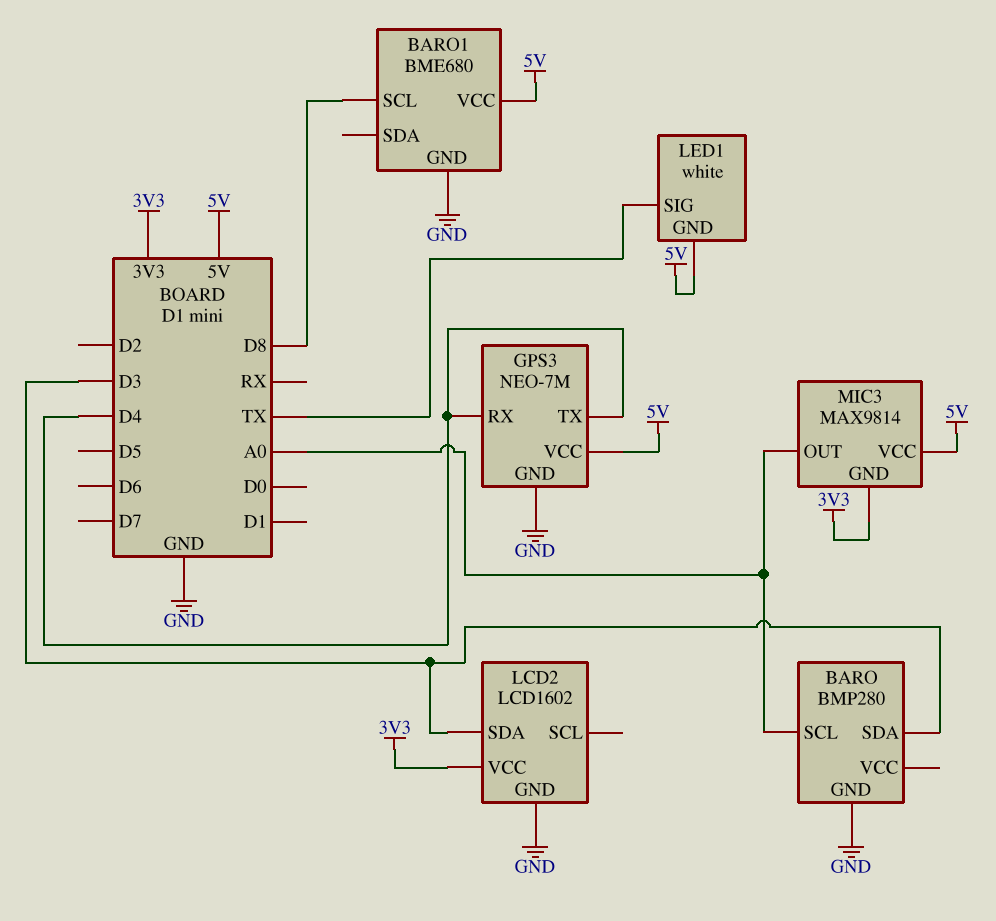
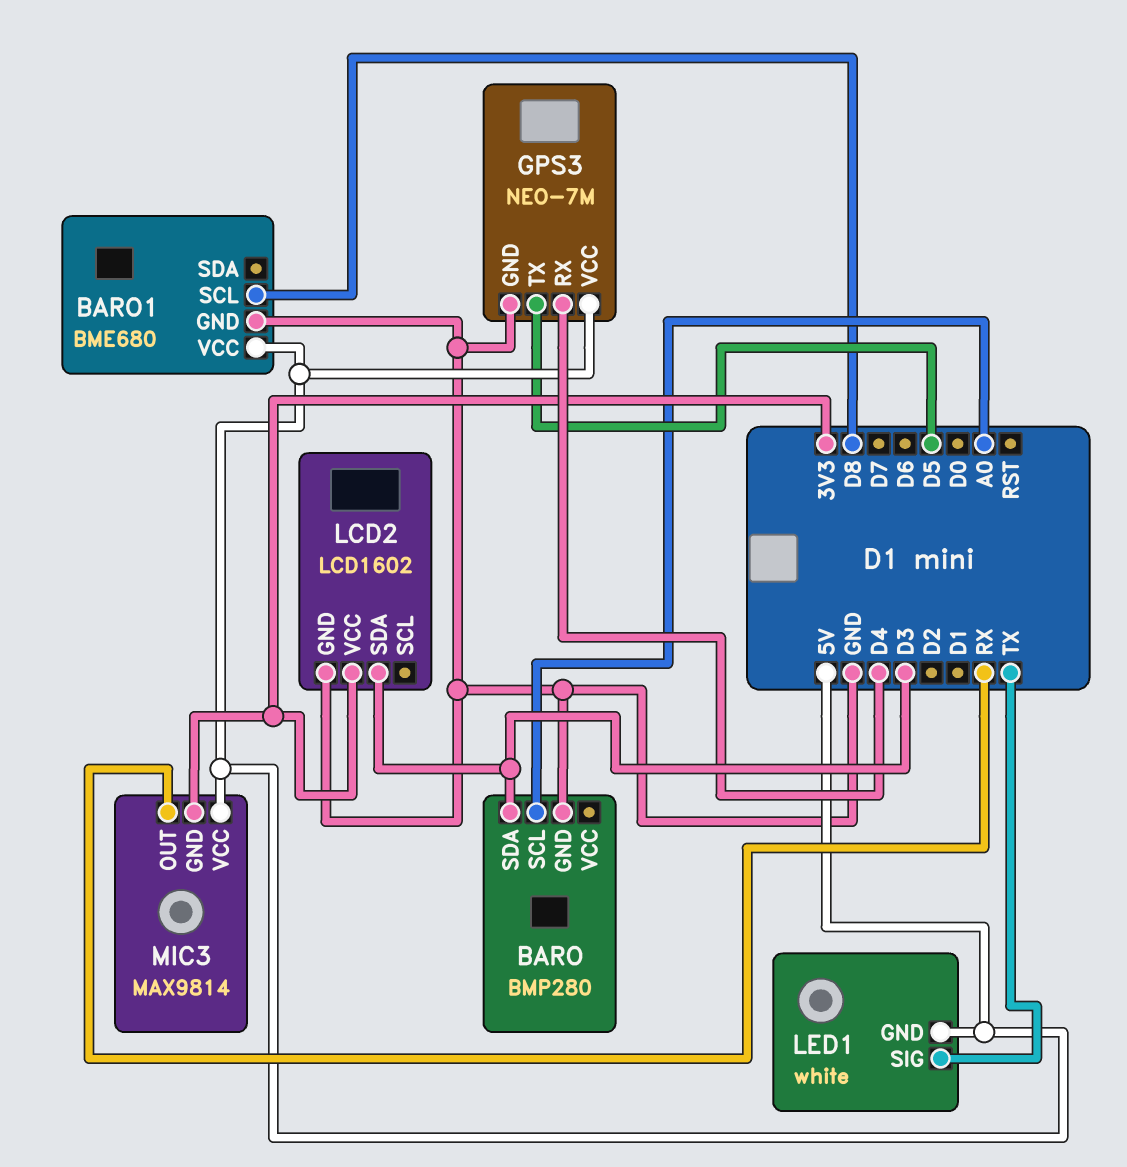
GPS3 pin TX: D4 -> D5
MIC3 pin OUT: A0 -> RX

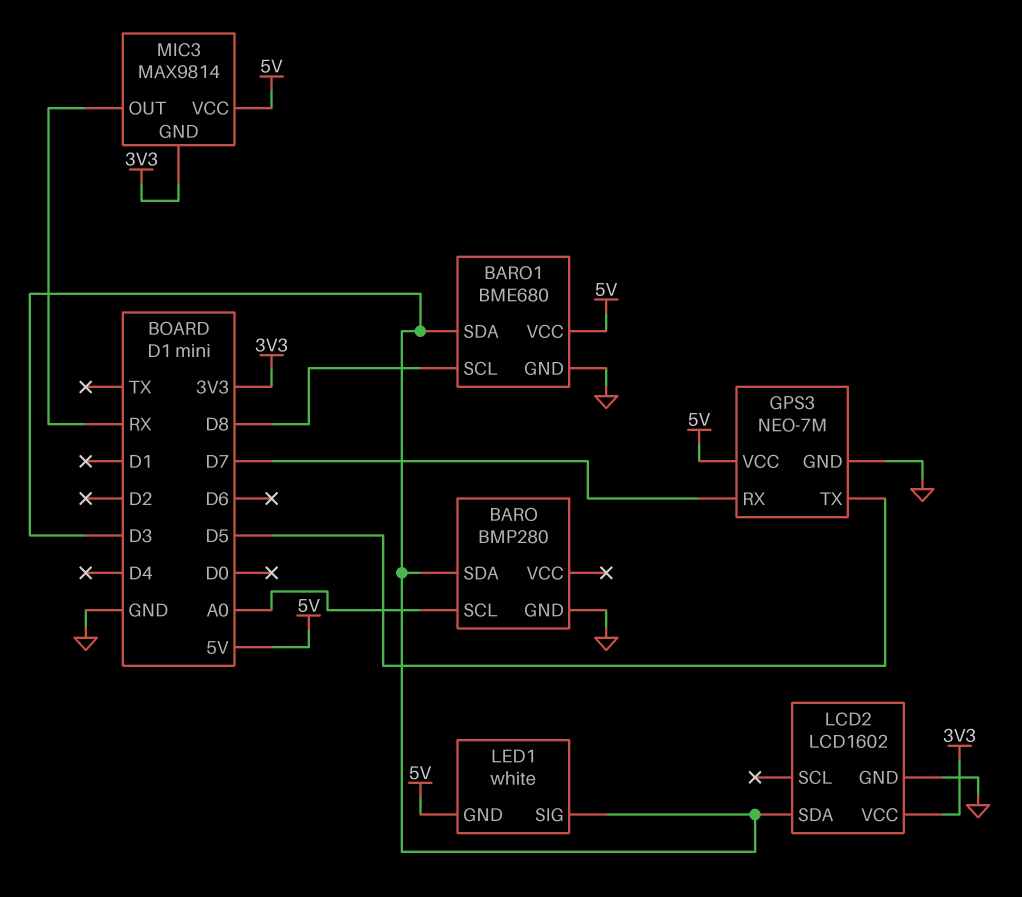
BARO1 pin SDA: none -> D3
GPS3 pin RX: D4 -> D7
LED1 pin SIG: TX -> D3

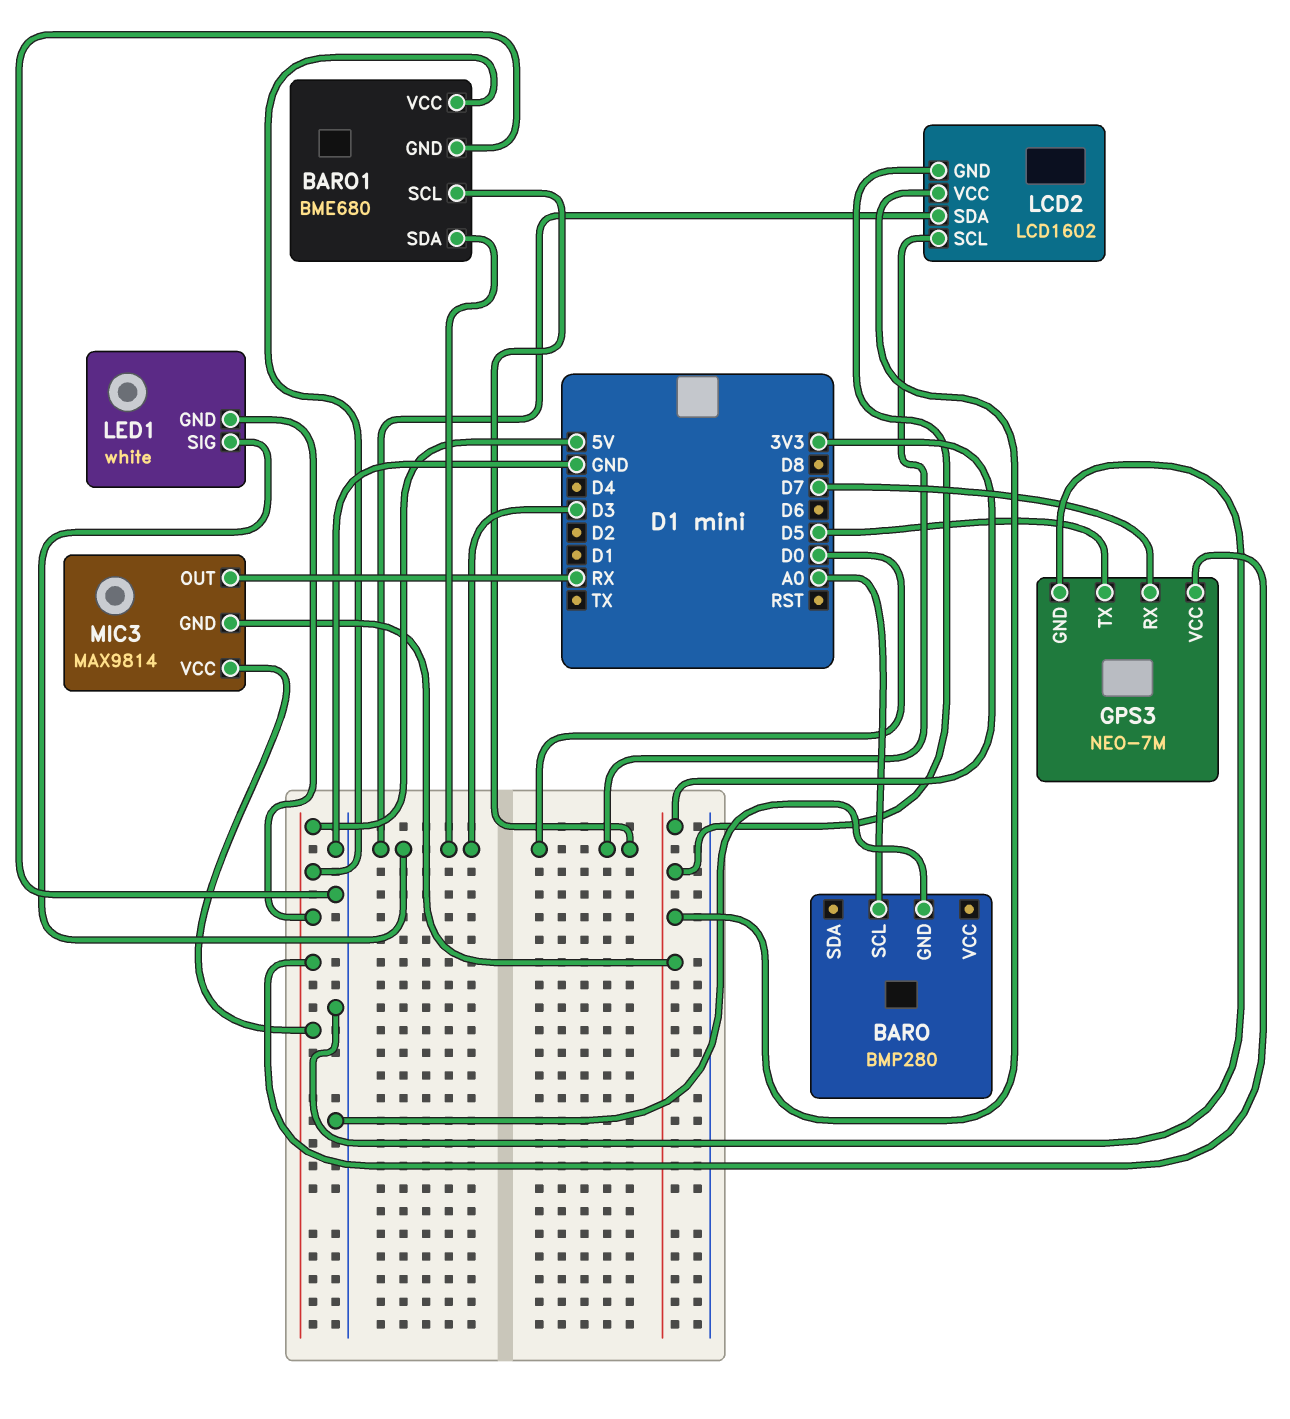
BARO pin SDA: D3 -> none
BARO1 pin SCL: D8 -> D0
LCD2 pin GND: GND -> 3V3
LCD2 pin SCL: none -> D0

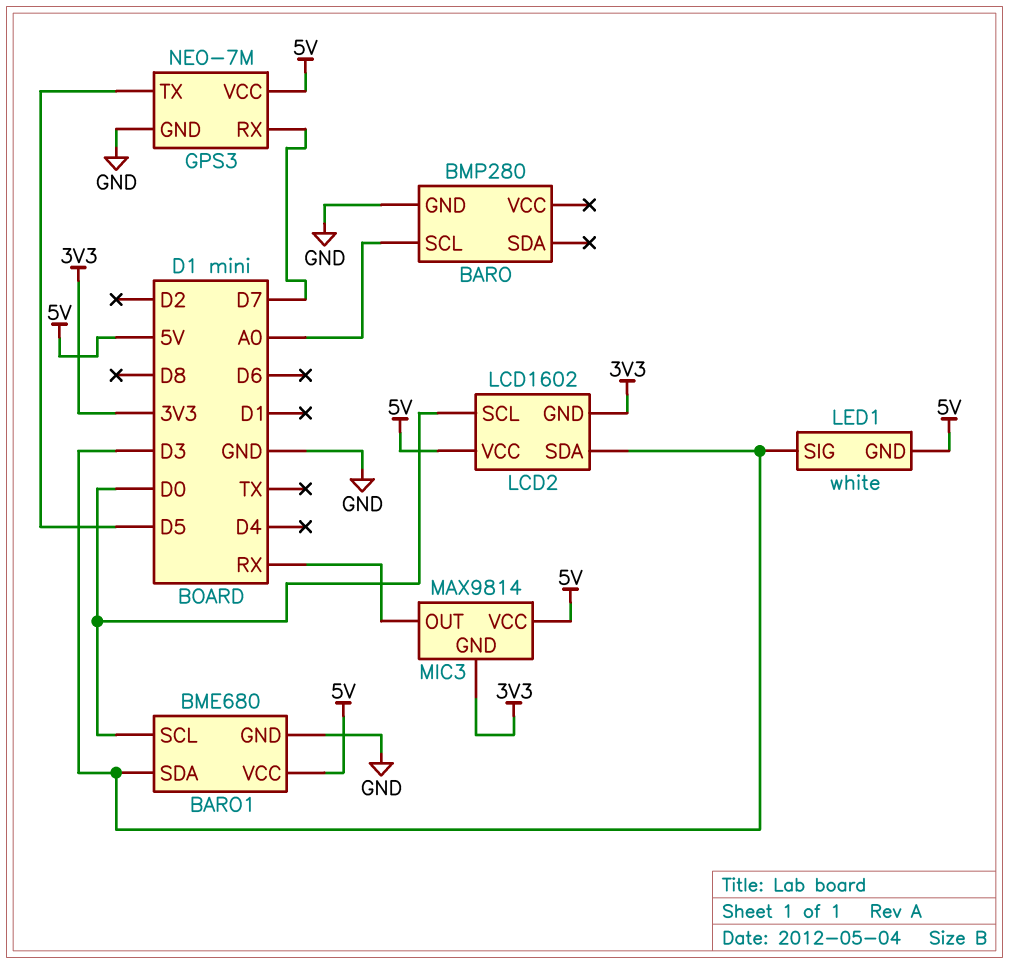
LCD2 pin VCC: 3V3 -> 5V

